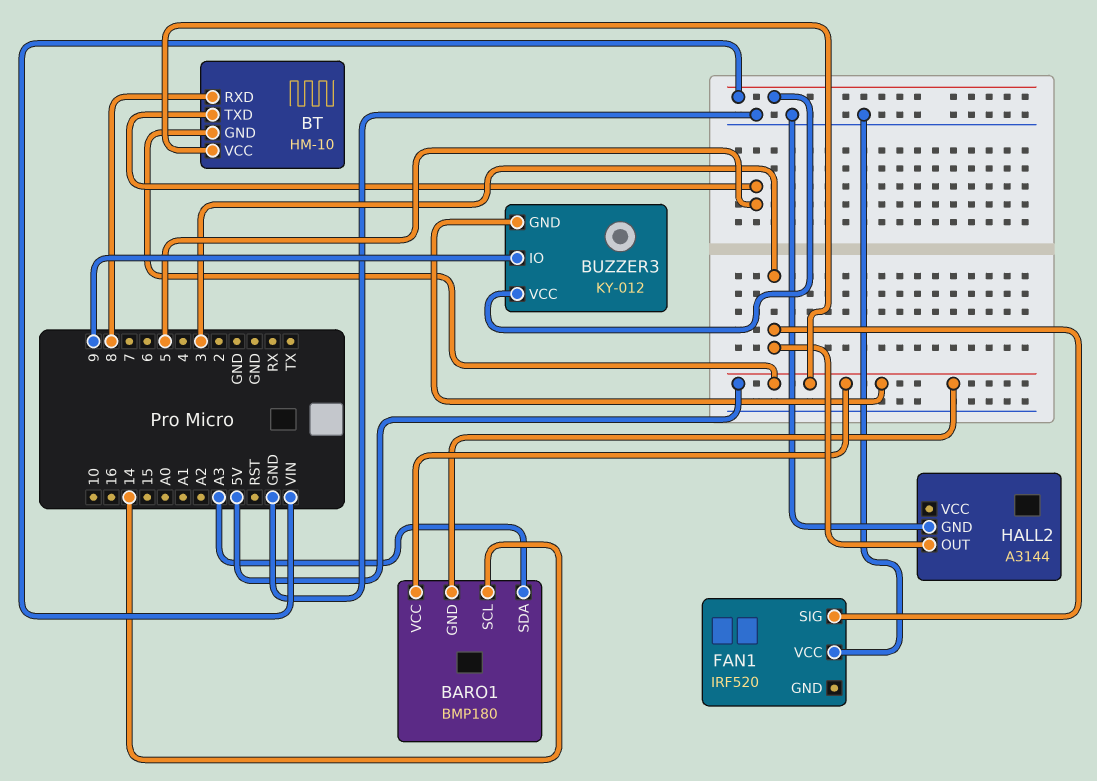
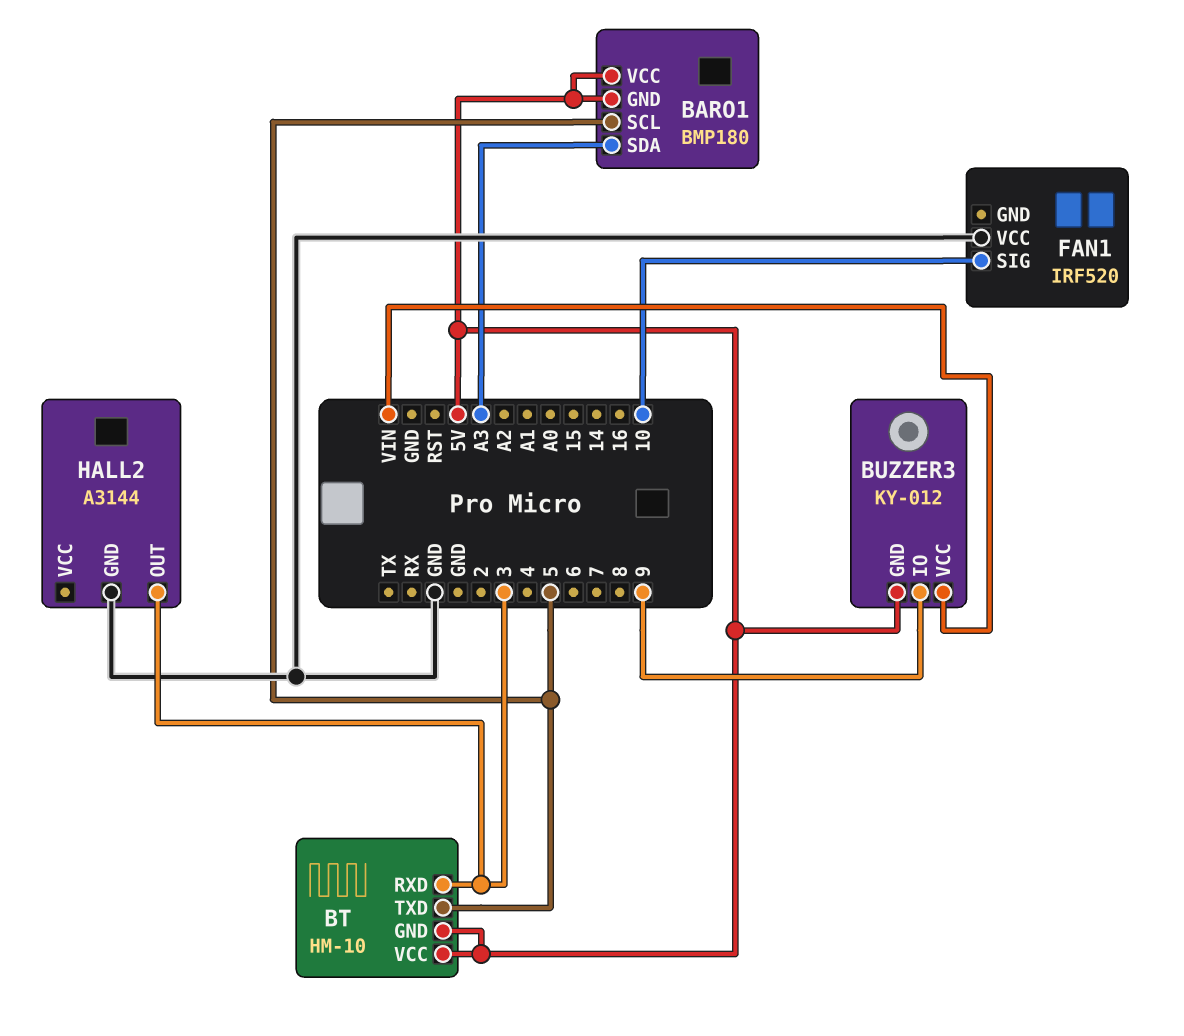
BARO1 pin SCL: 14 -> 5
BT pin RXD: 8 -> 3
FAN1 pin SIG: 3 -> 10

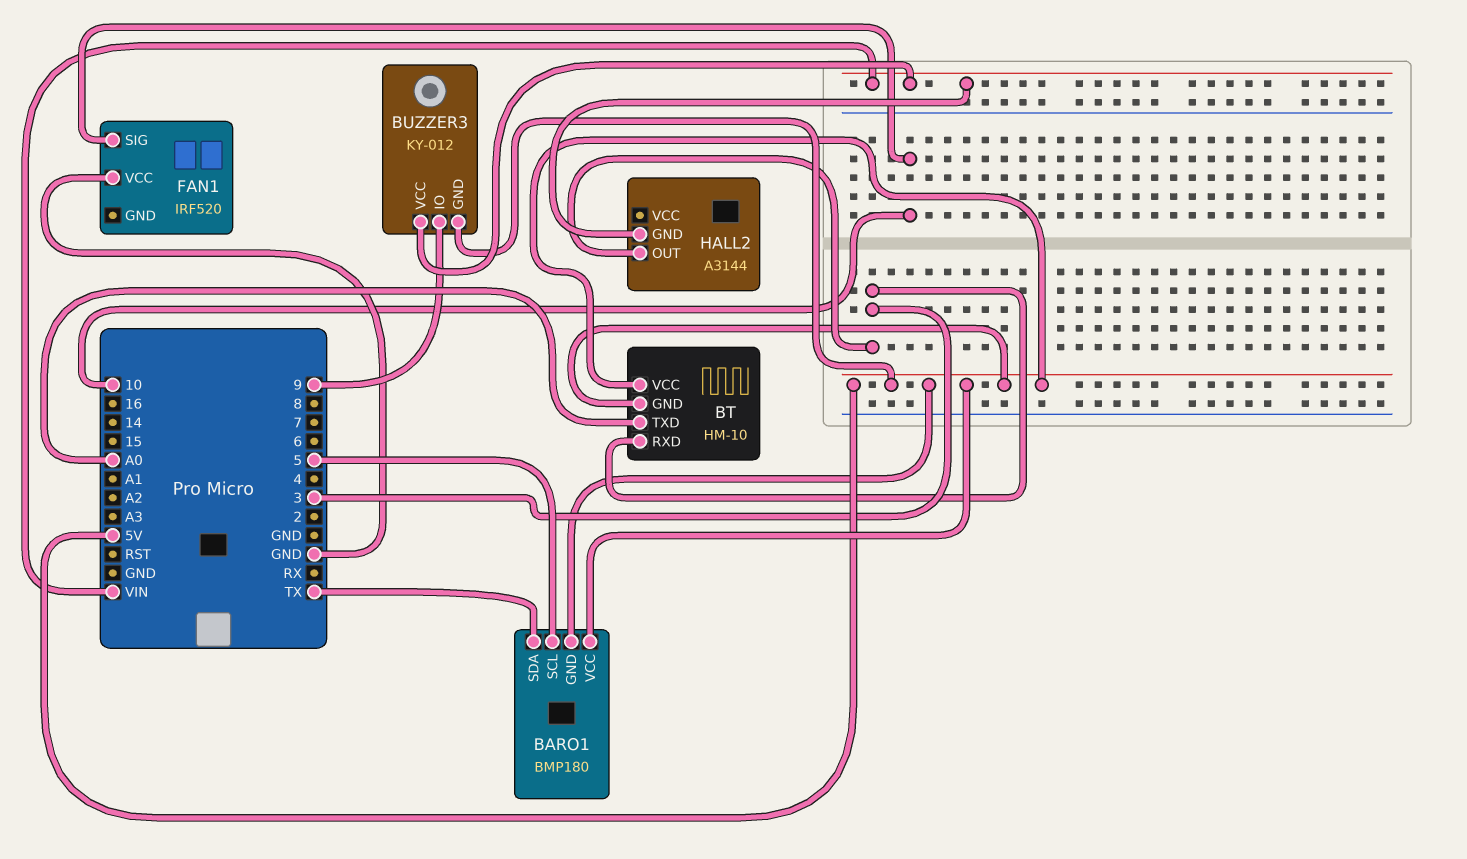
BARO1 pin SDA: A3 -> TX
BT pin TXD: 5 -> A0
HALL2 pin GND: GND -> VIN

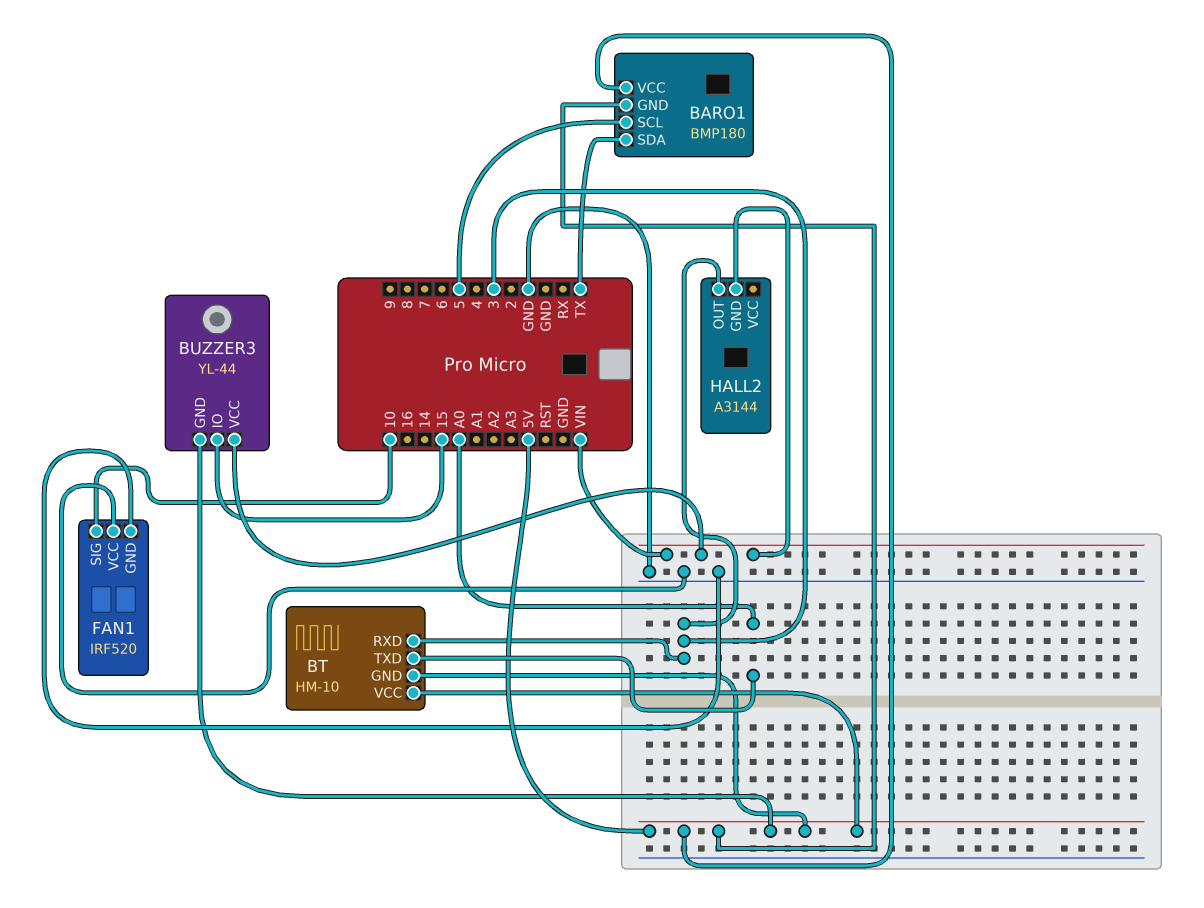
BUZZER3: KY-012 -> YL-44
BUZZER3 pin IO: 9 -> 15
FAN1 pin GND: none -> GND

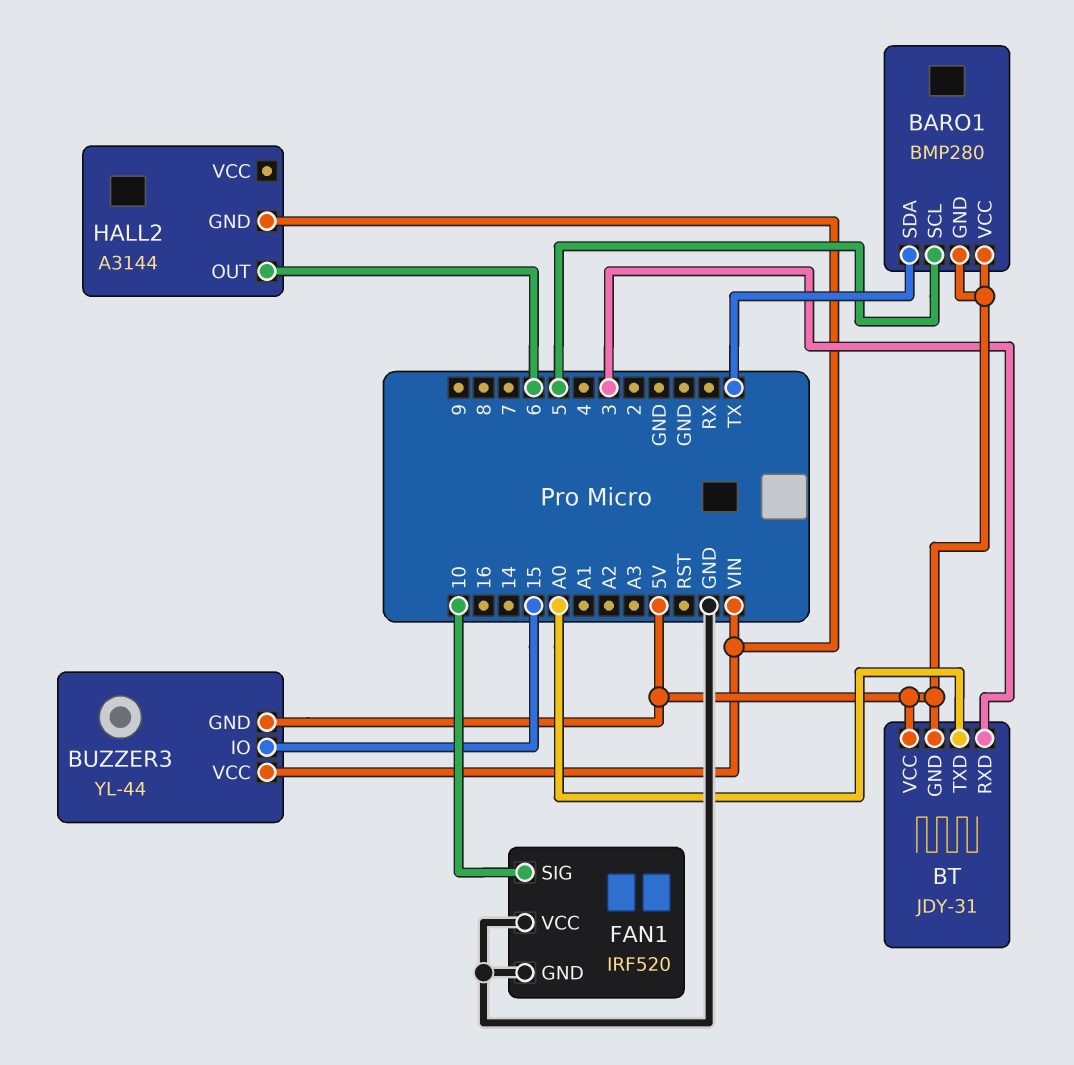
BARO1: BMP180 -> BMP280
BT: HM-10 -> JDY-31
HALL2 pin OUT: 3 -> 6

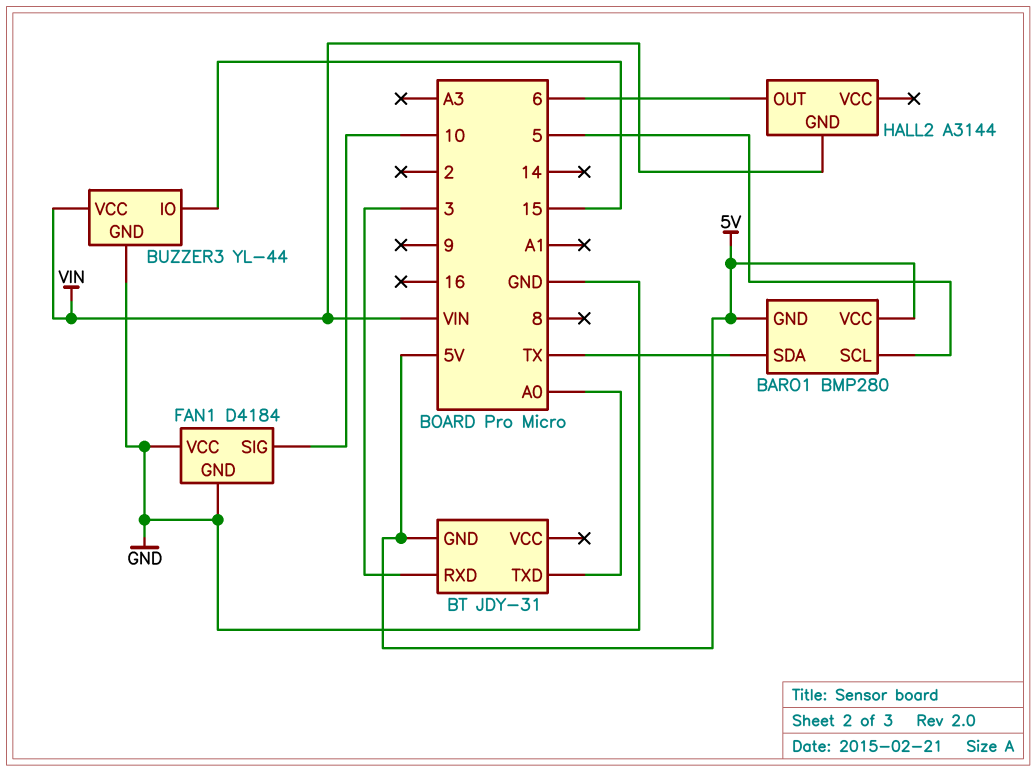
BT pin VCC: 5V -> none
BUZZER3 pin GND: 5V -> GND
FAN1: IRF520 -> D4184

